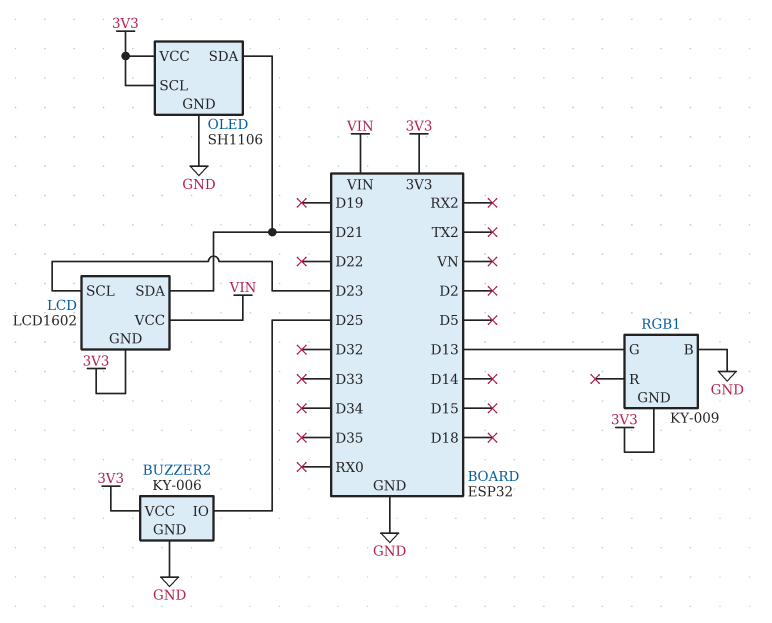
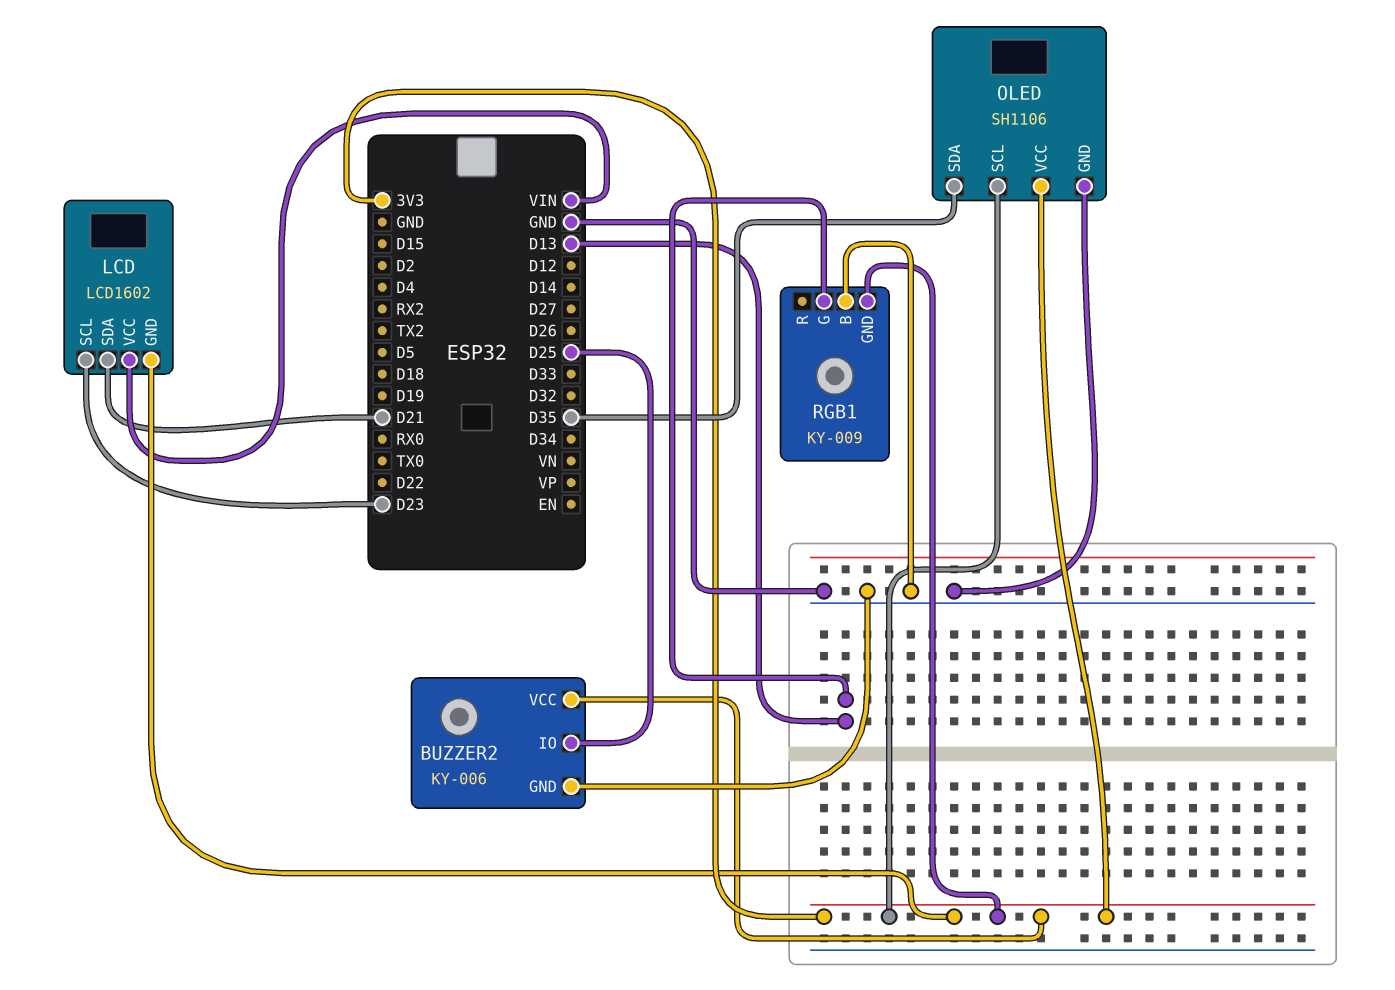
OLED pin SDA: D21 -> D35

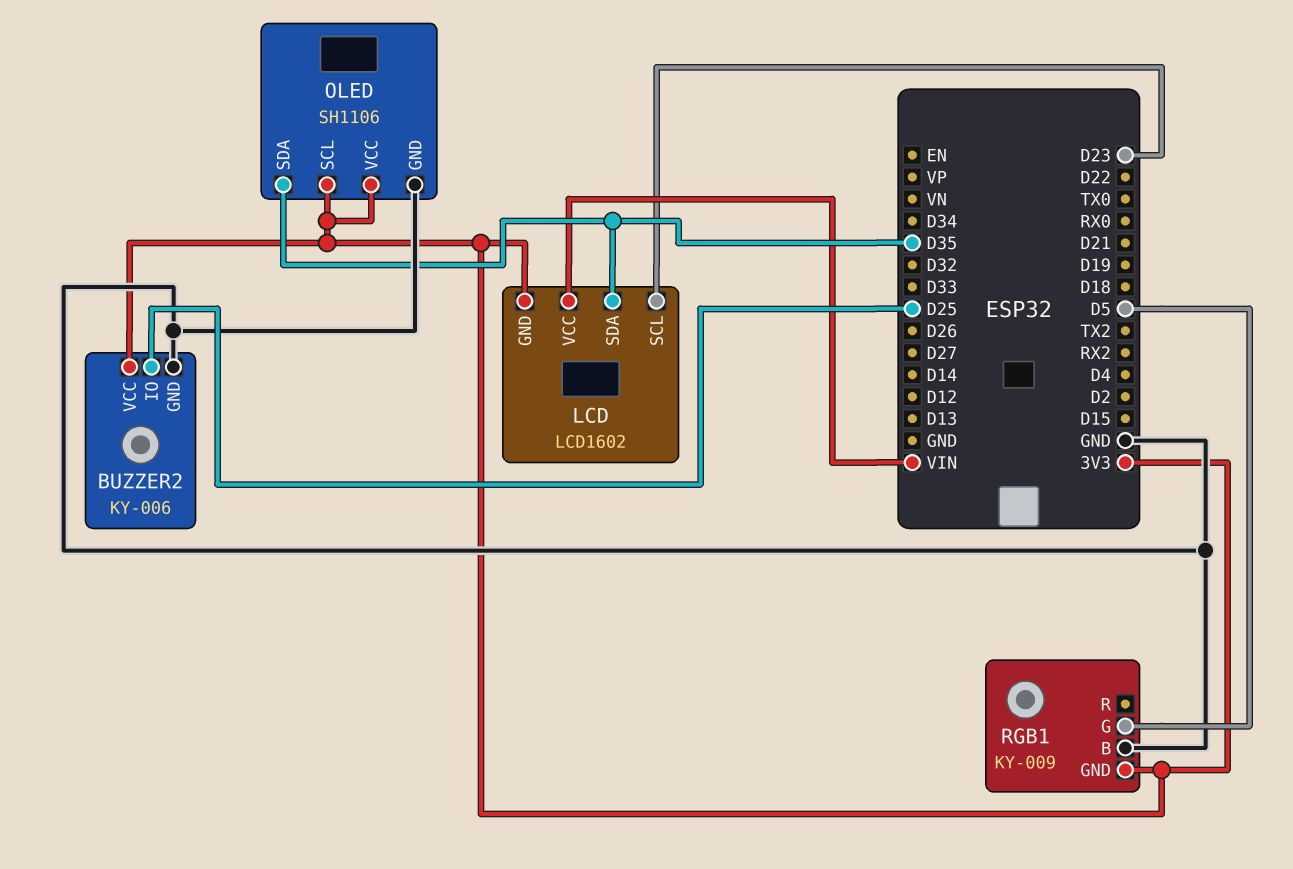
LCD pin SDA: D21 -> D35
RGB1 pin G: D13 -> D5

